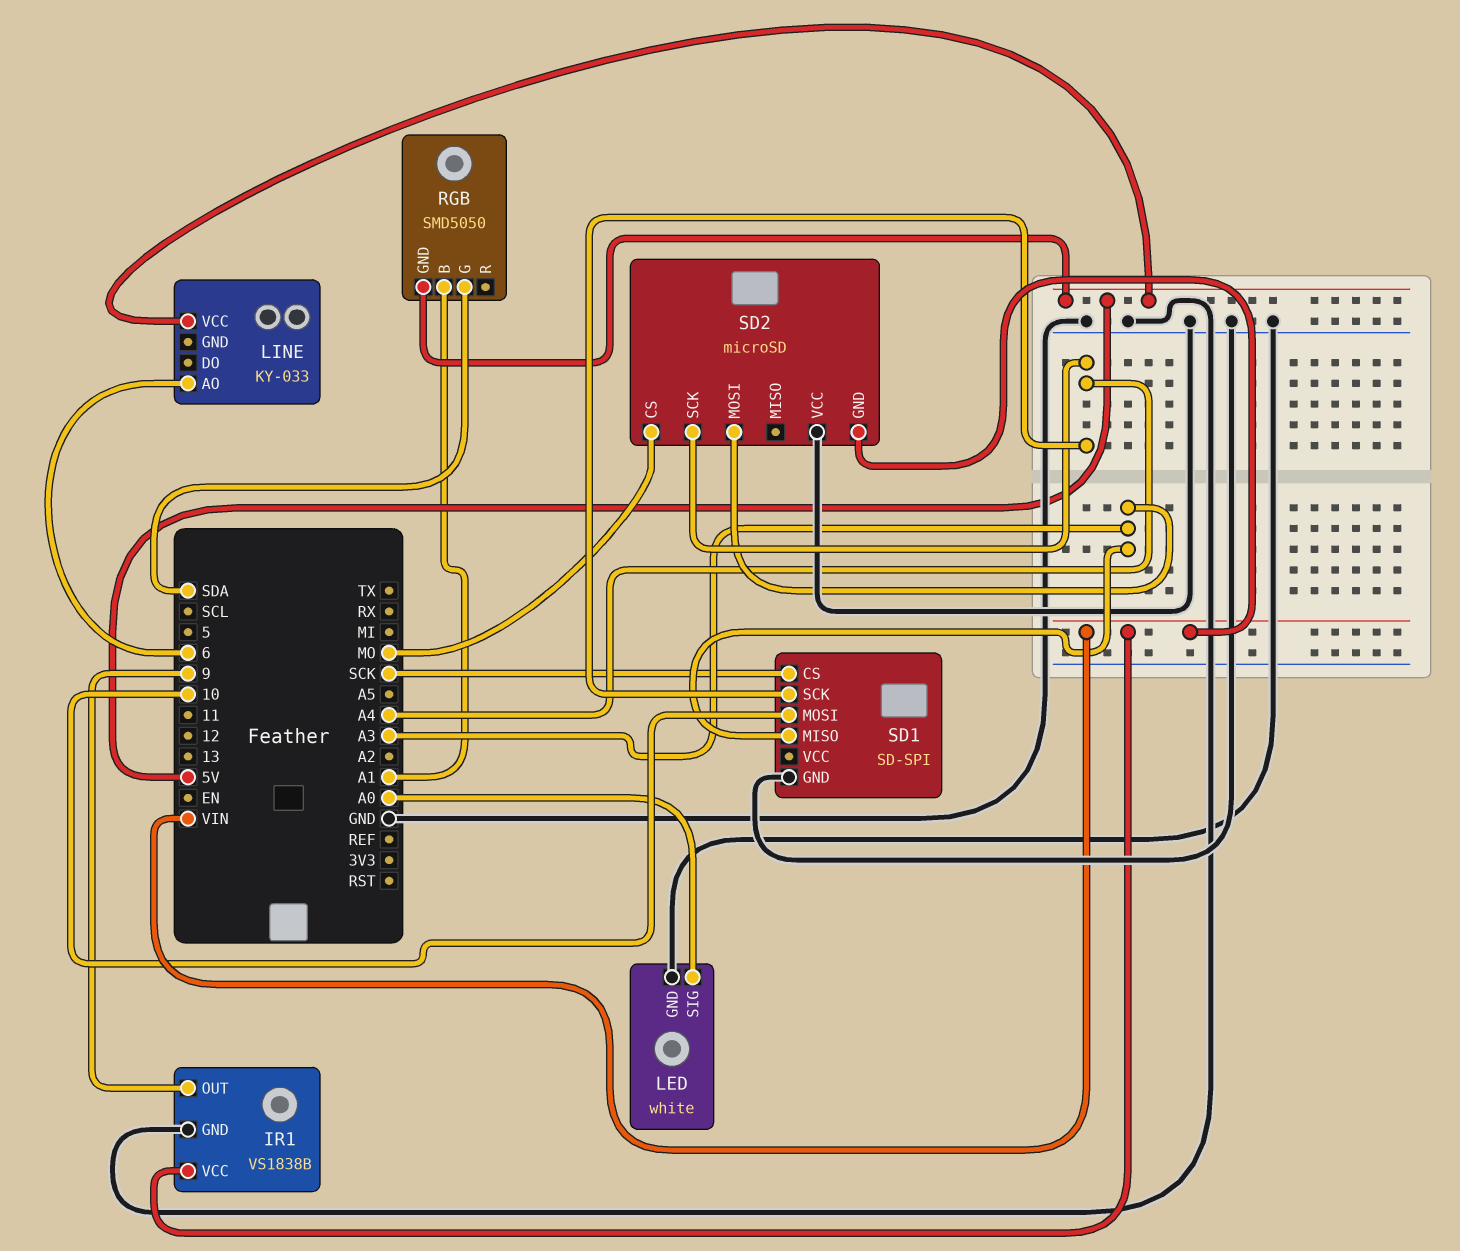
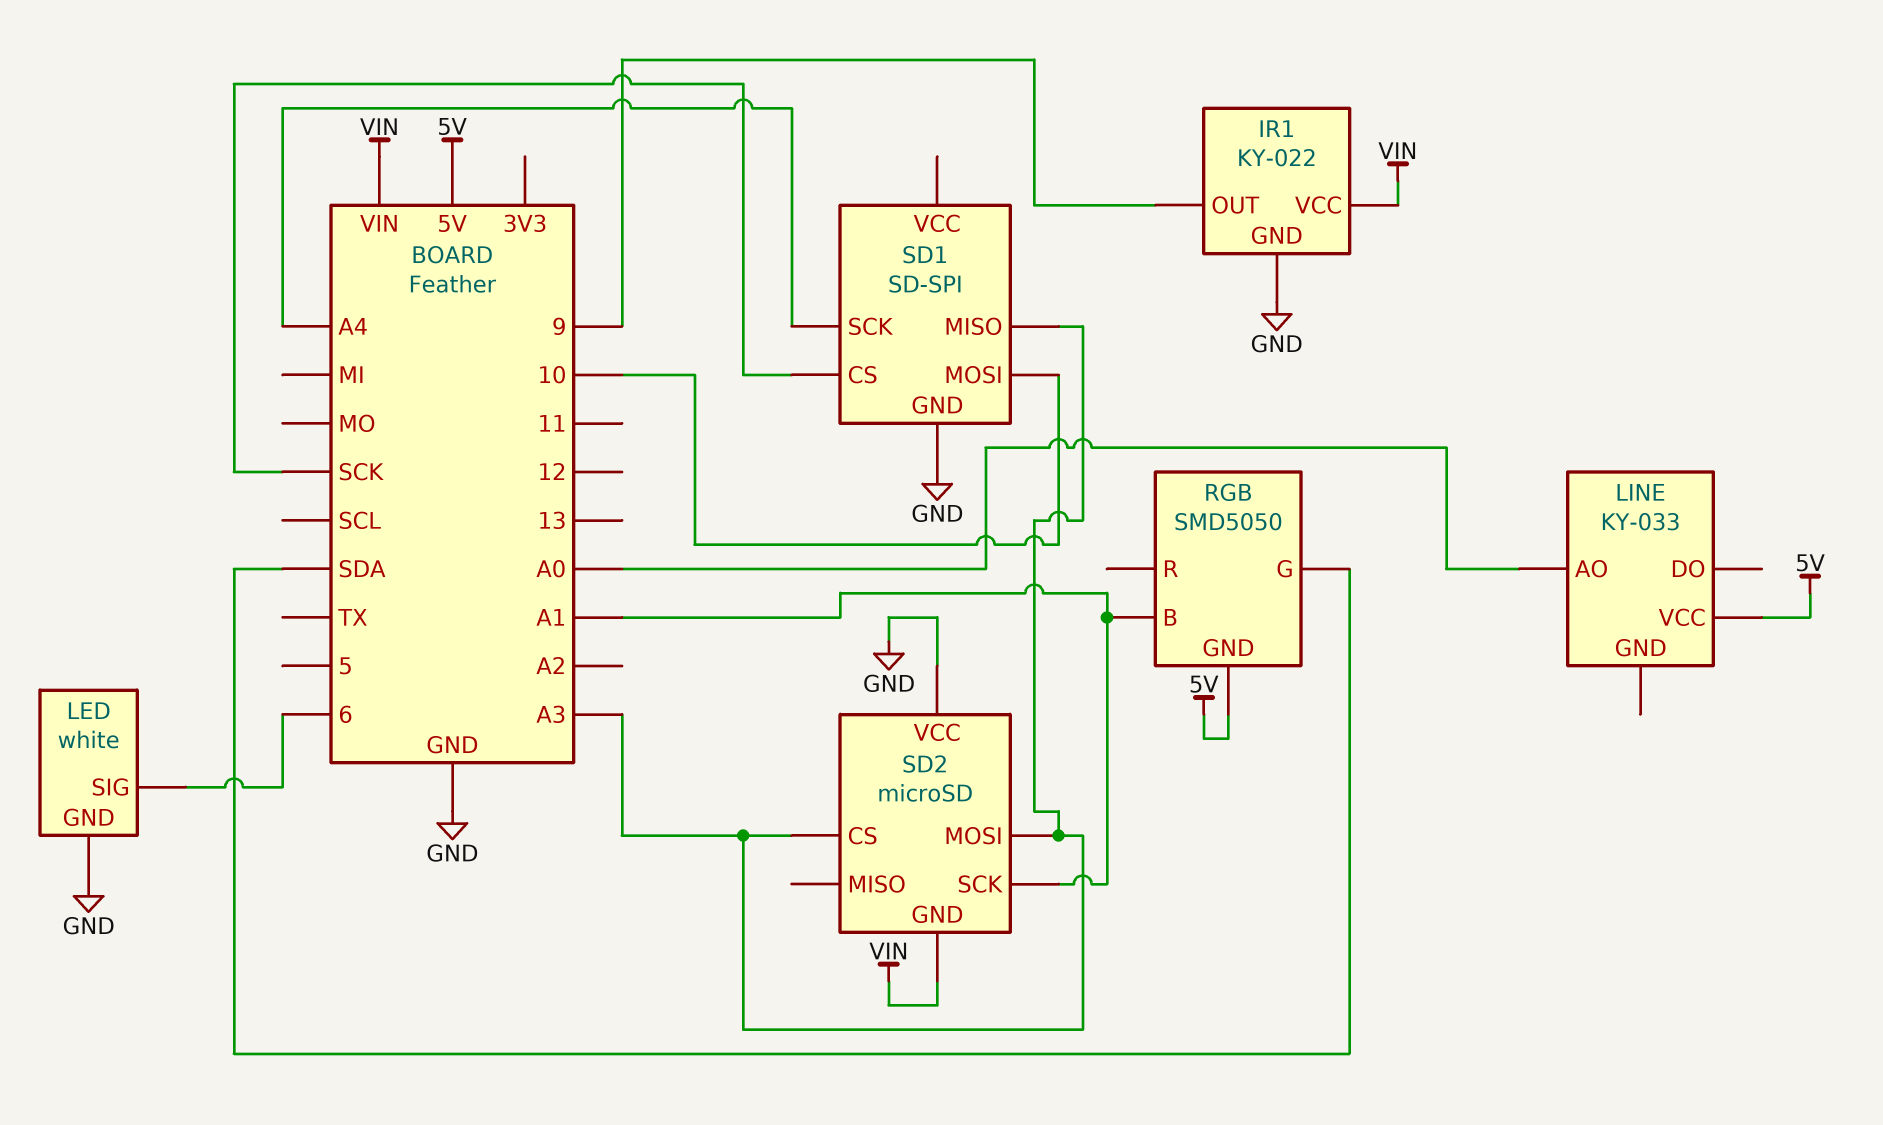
IR1: VS1838B -> KY-022
LED pin SIG: A0 -> 6
LINE pin AO: 6 -> A0
SD2 pin CS: MO -> A3
SD2 pin SCK: A4 -> A1

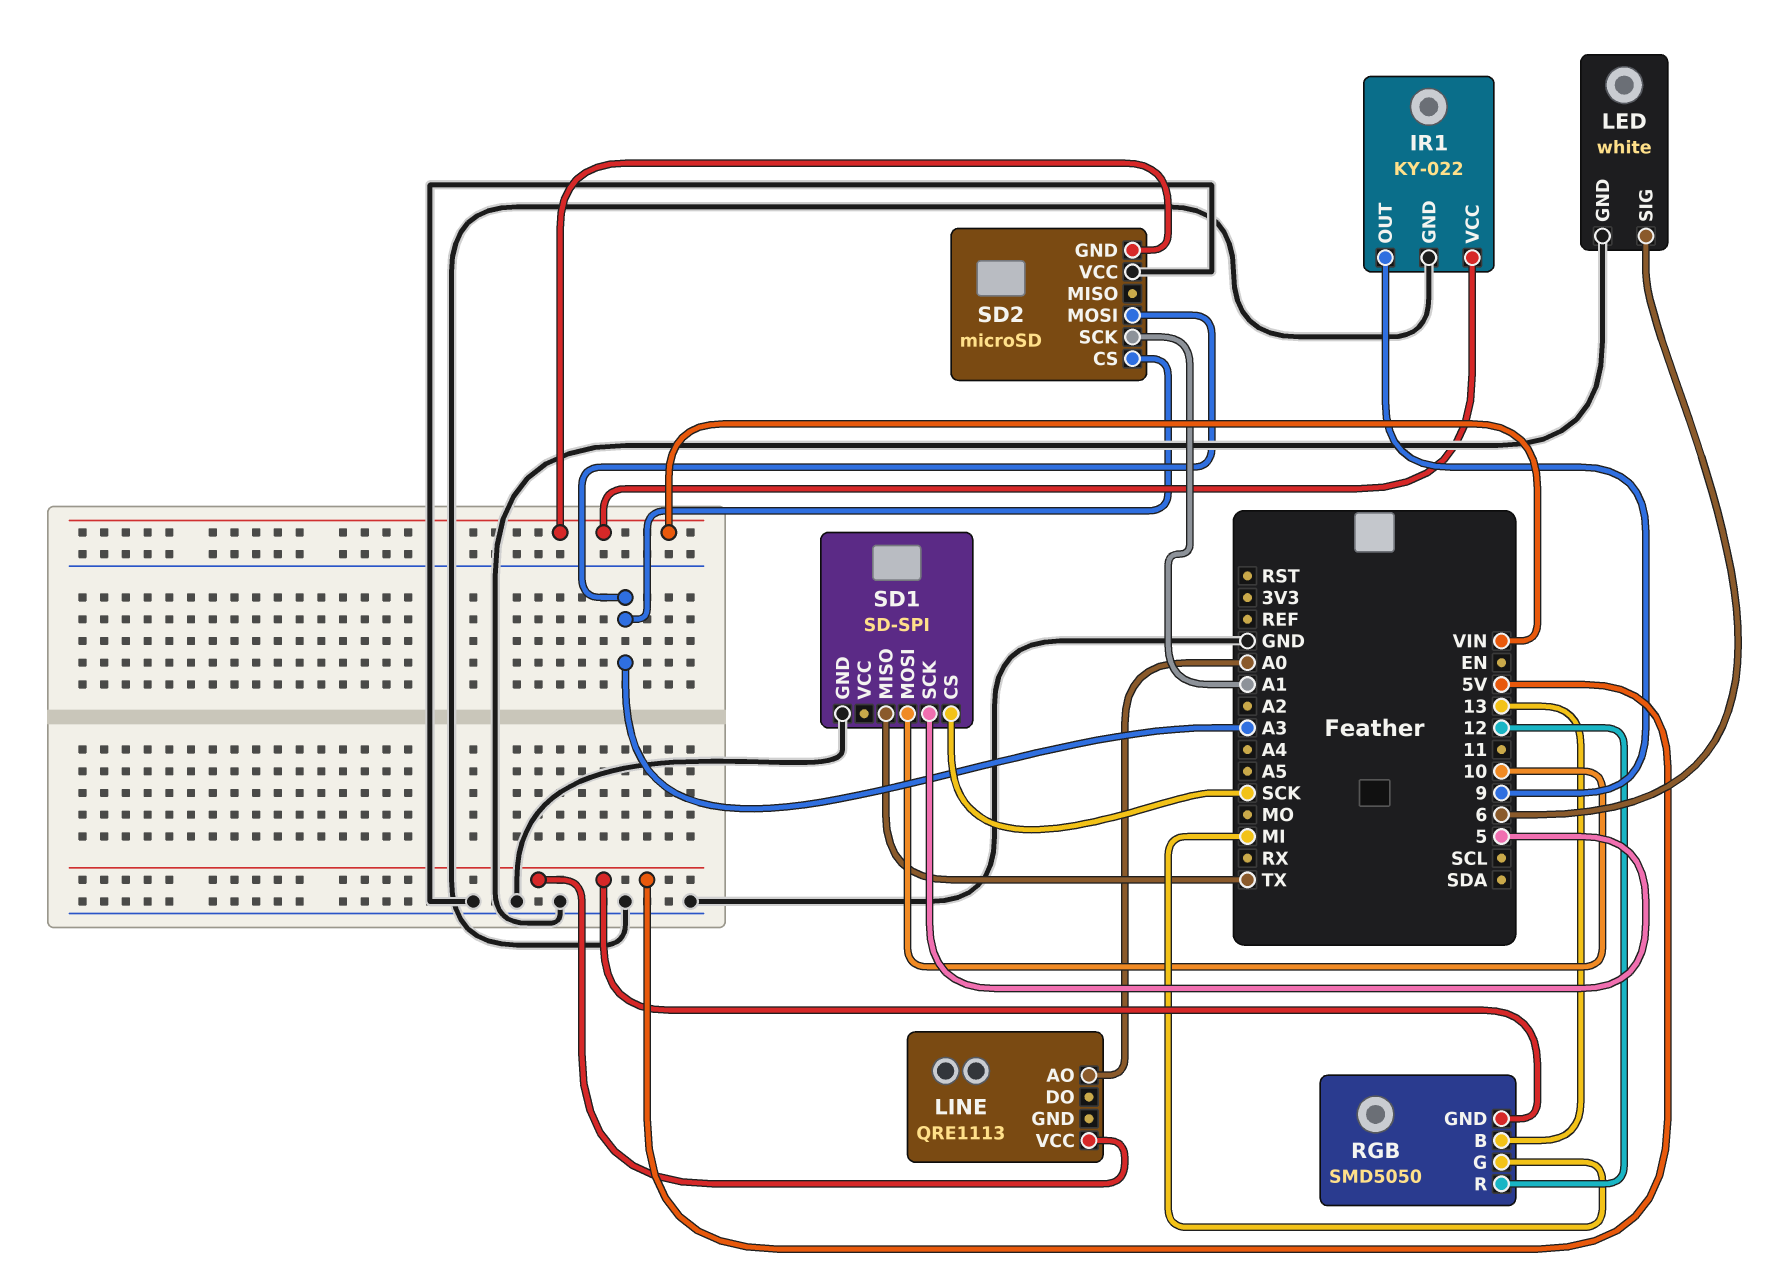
LINE: KY-033 -> QRE1113
RGB pin B: A1 -> 13
RGB pin G: SDA -> MI
RGB pin R: none -> 12
SD1 pin MISO: A3 -> TX
SD1 pin SCK: A4 -> 5

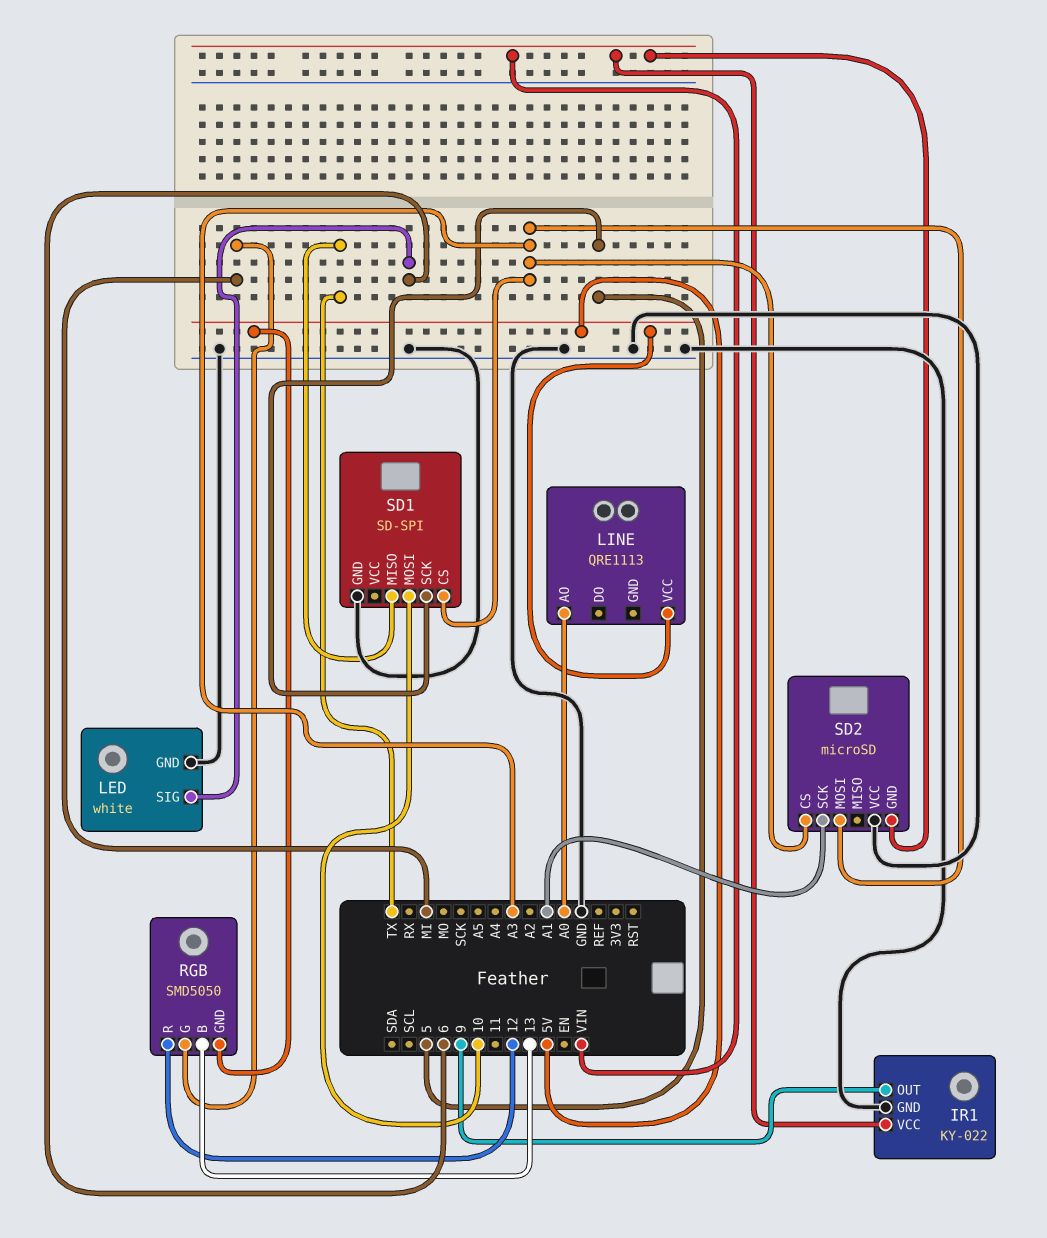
SD1 pin CS: SCK -> A3

